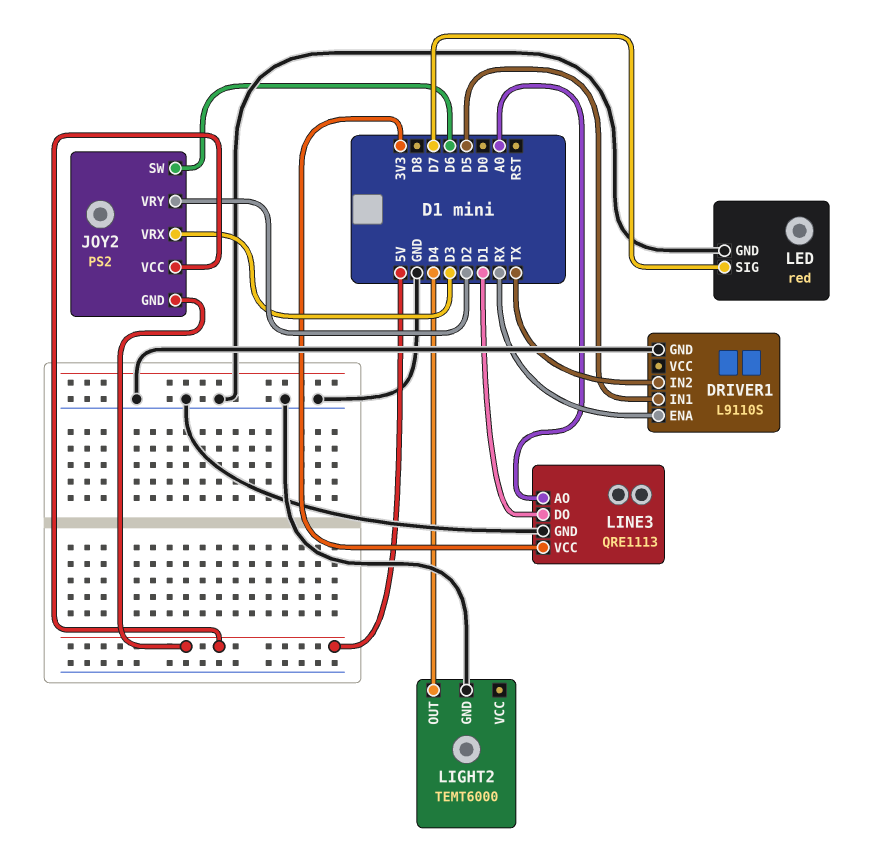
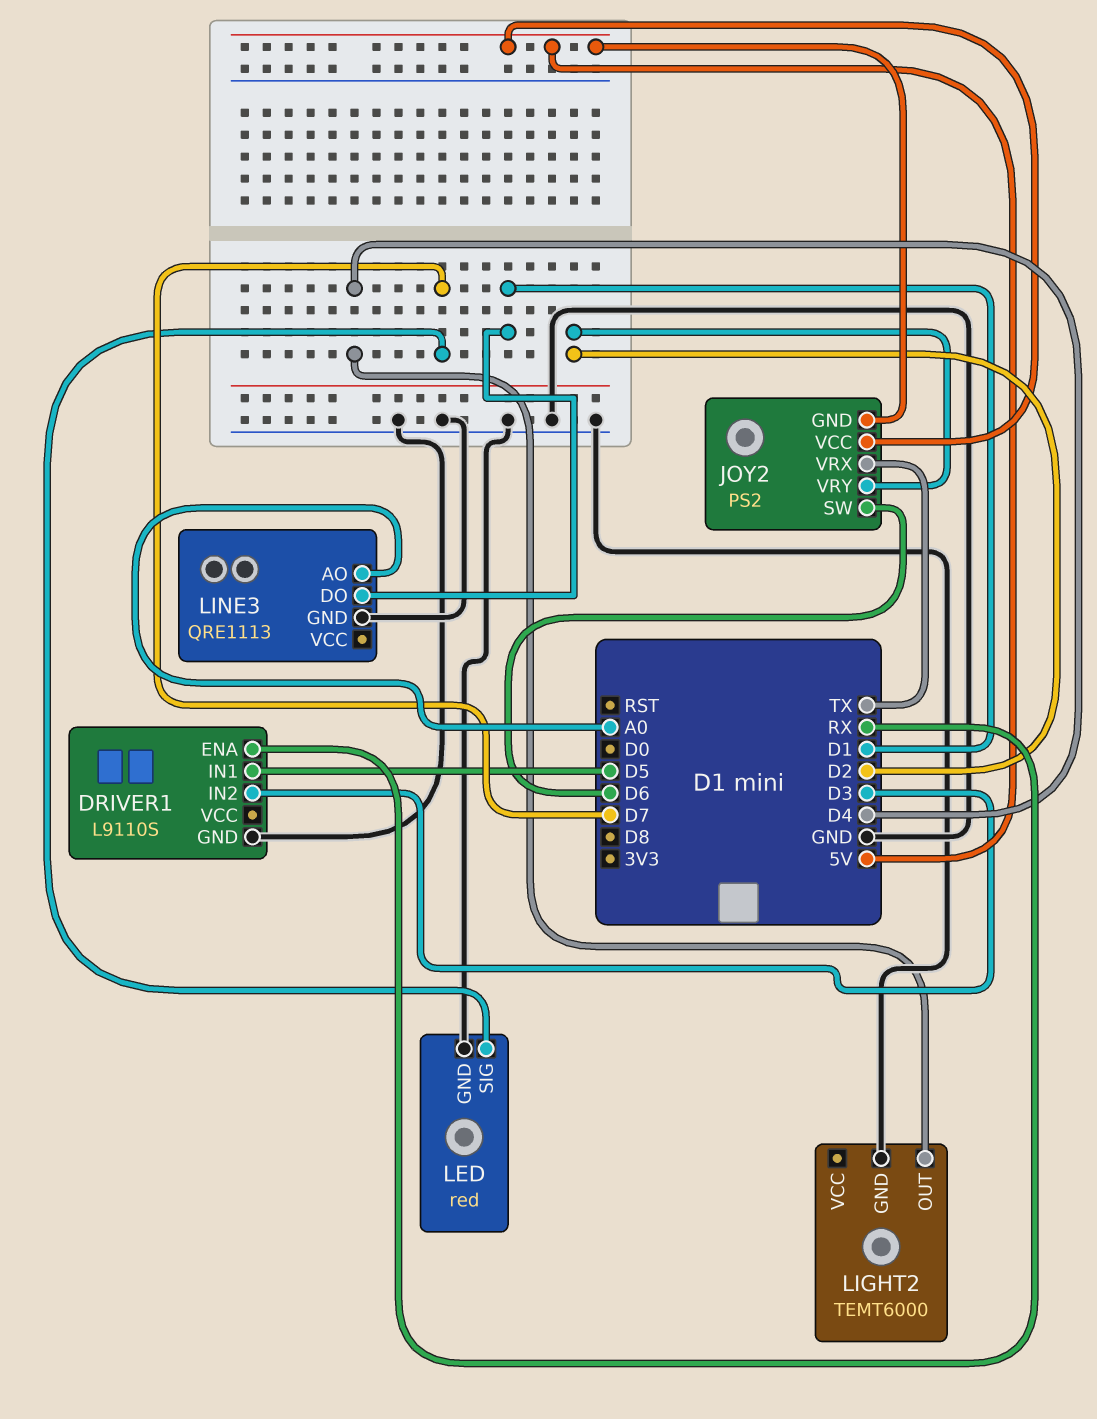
DRIVER1 pin IN2: TX -> D3
JOY2 pin VRX: D3 -> TX
LINE3 pin VCC: 3V3 -> none

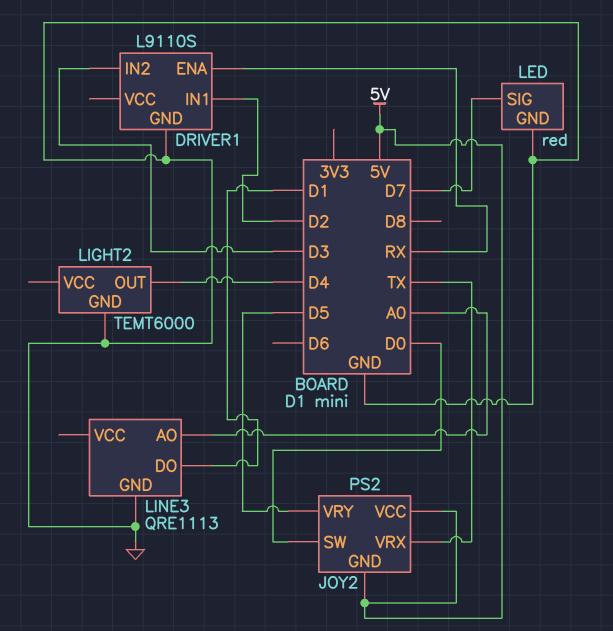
DRIVER1 pin IN1: D5 -> D2
JOY2 pin SW: D6 -> D0
JOY2 pin VRY: D2 -> D5

